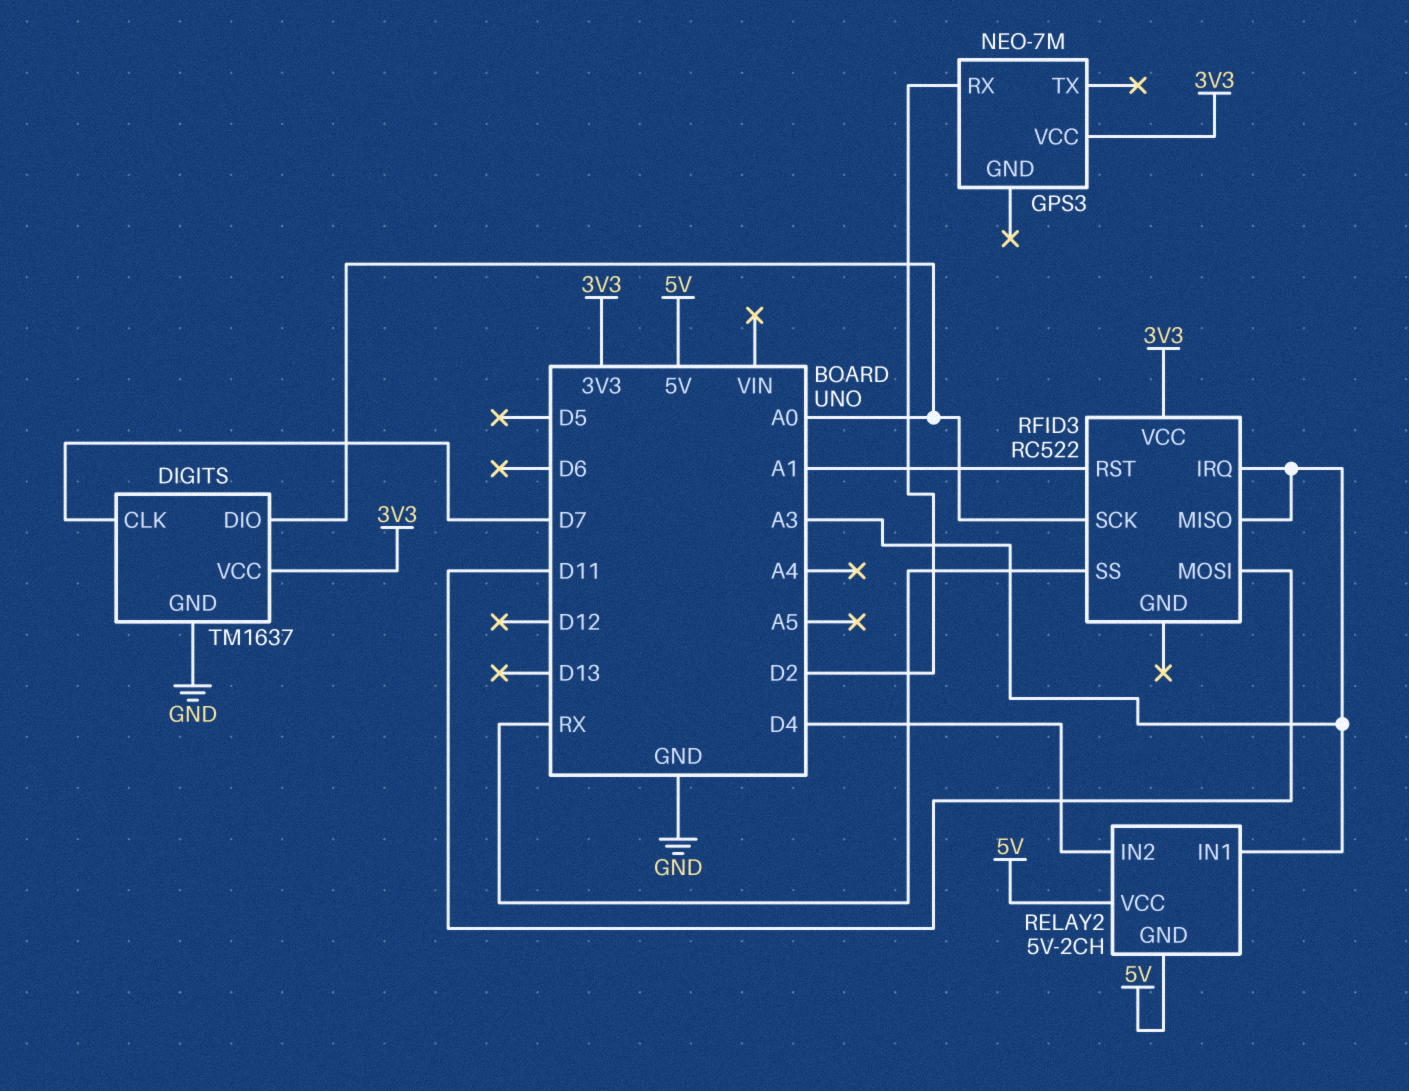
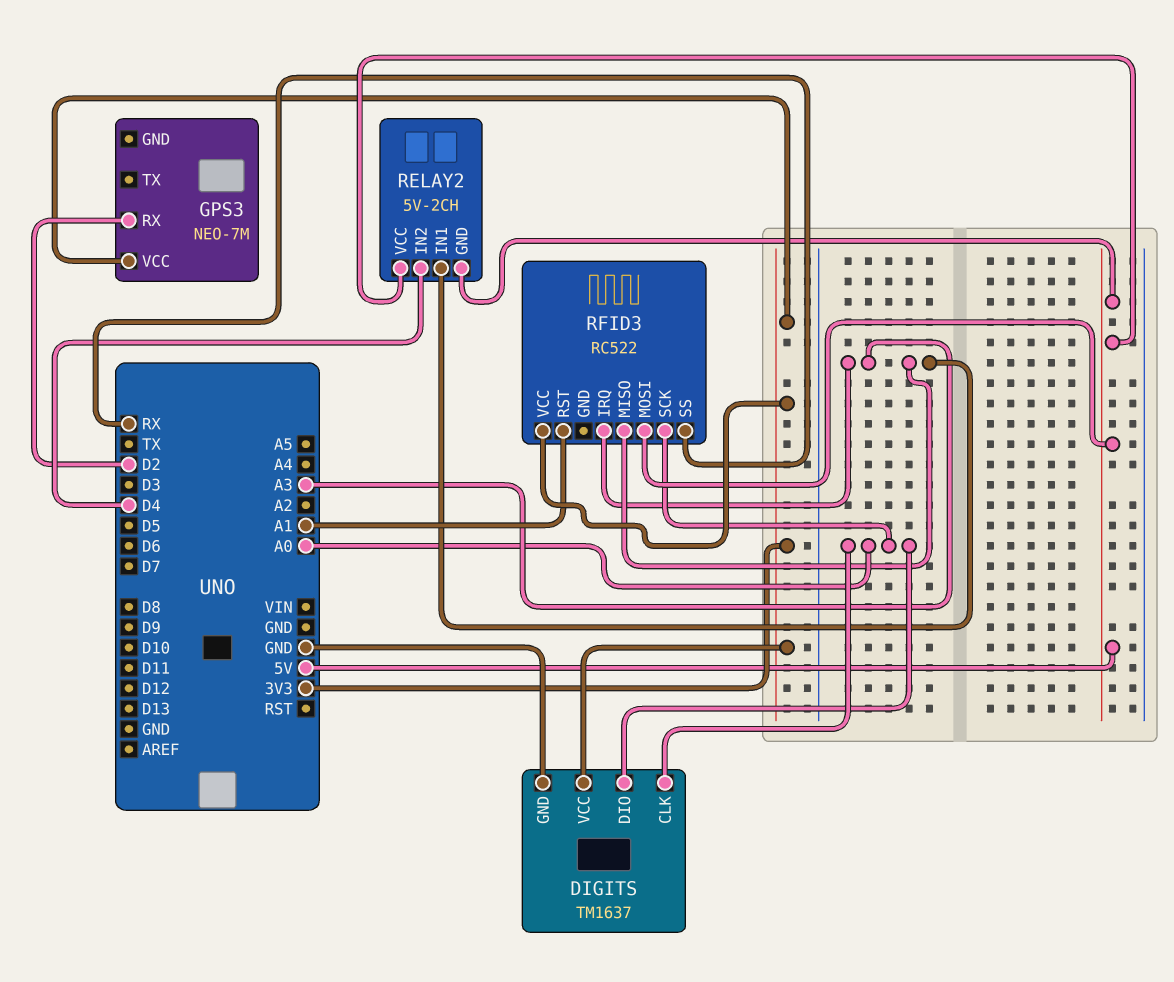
DIGITS pin CLK: D7 -> A0
RFID3 pin MOSI: D11 -> 5V

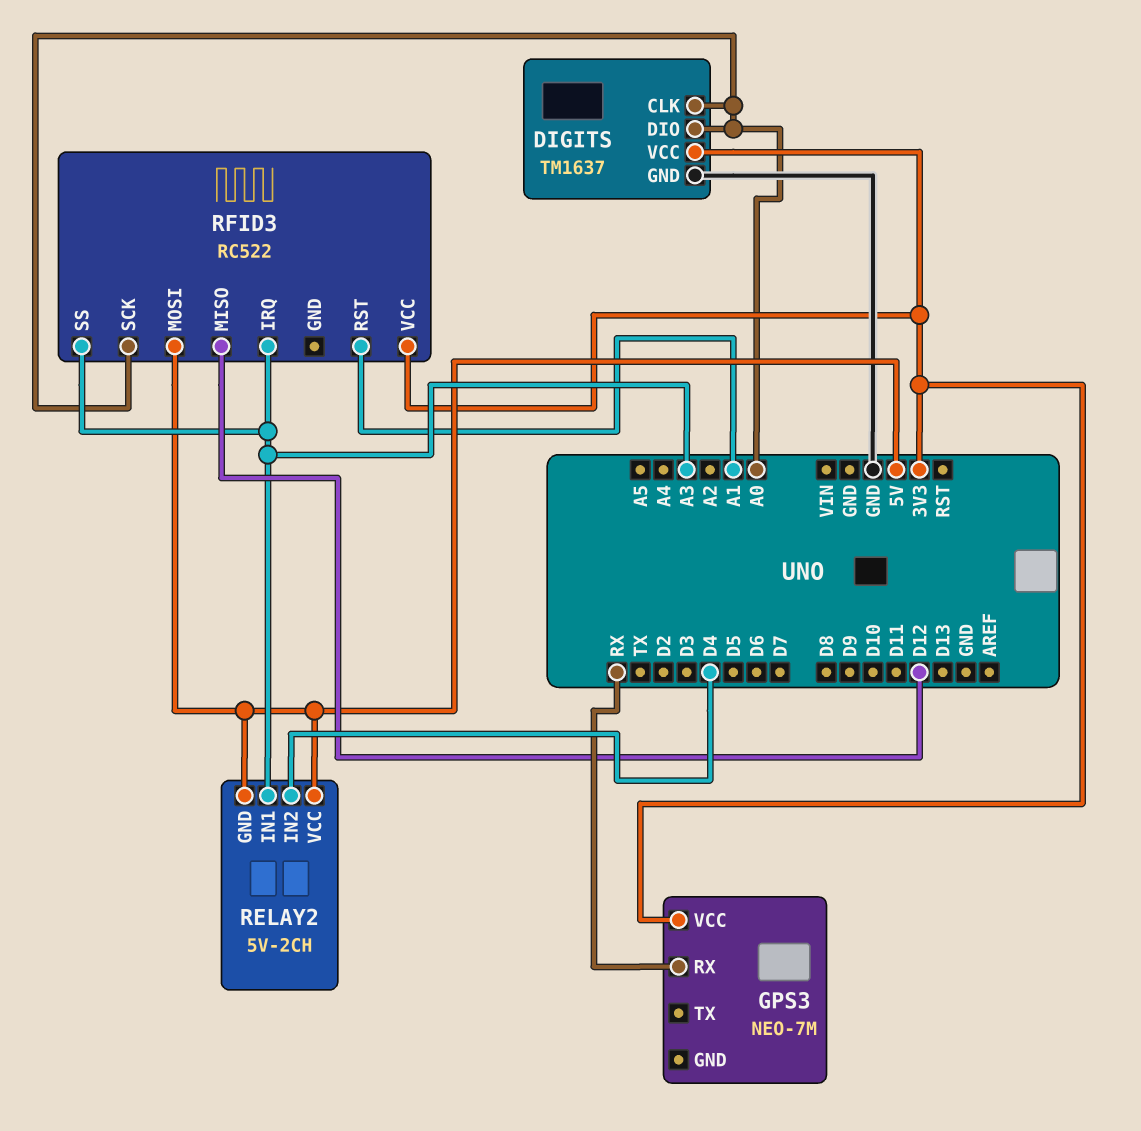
GPS3 pin RX: D2 -> RX
RFID3 pin MISO: A3 -> D12
RFID3 pin SS: RX -> A3

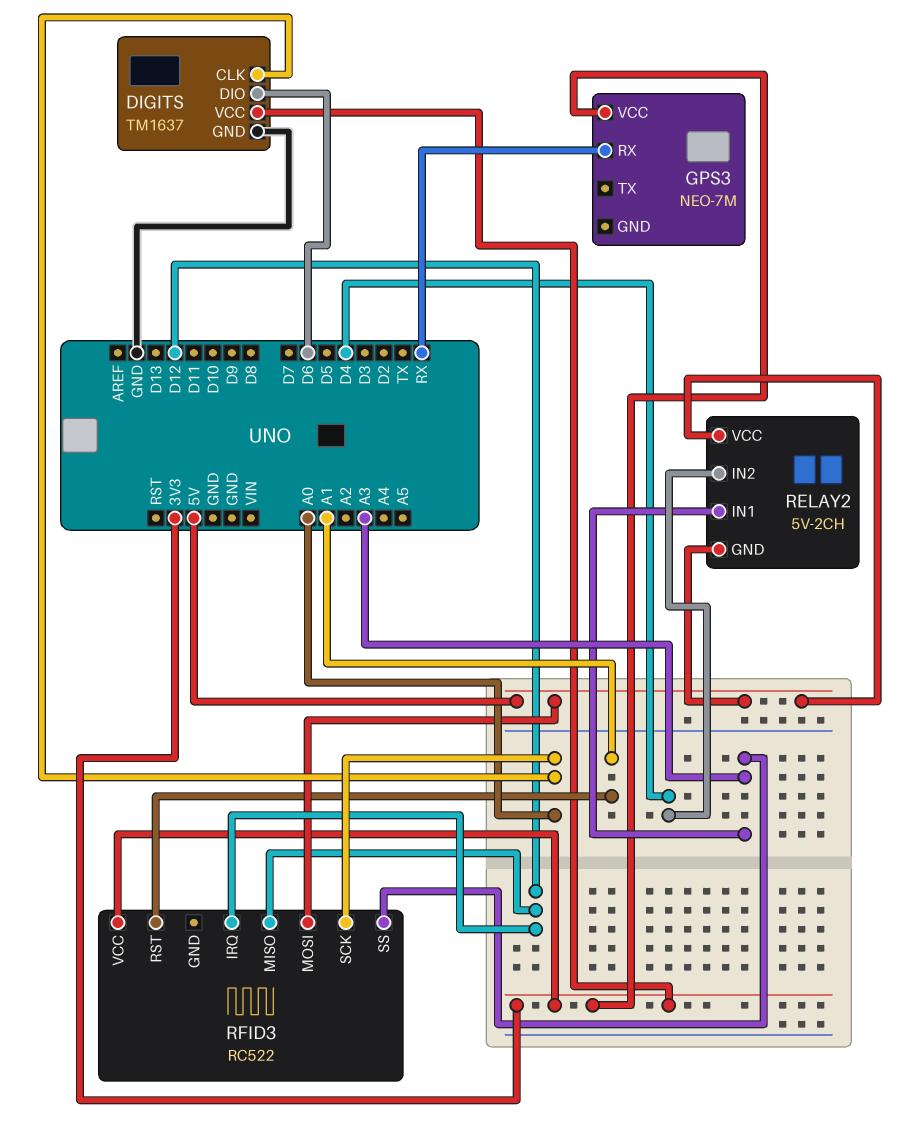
DIGITS pin DIO: A0 -> D6
RFID3 pin IRQ: A3 -> D12

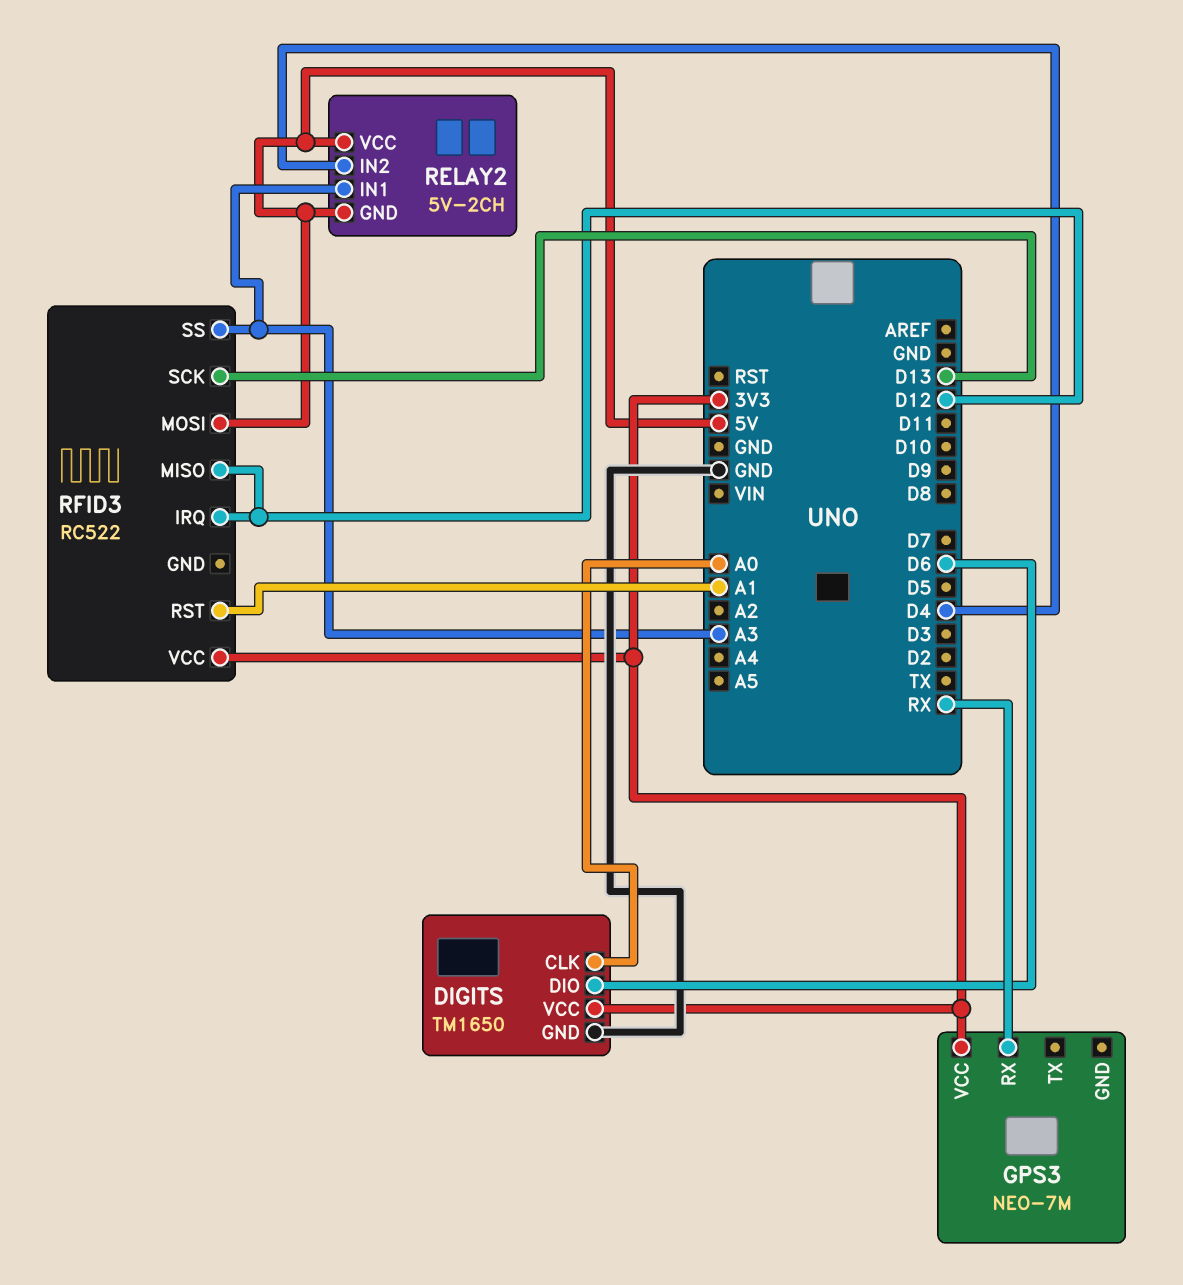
DIGITS: TM1637 -> TM1650
RFID3 pin SCK: A0 -> D13

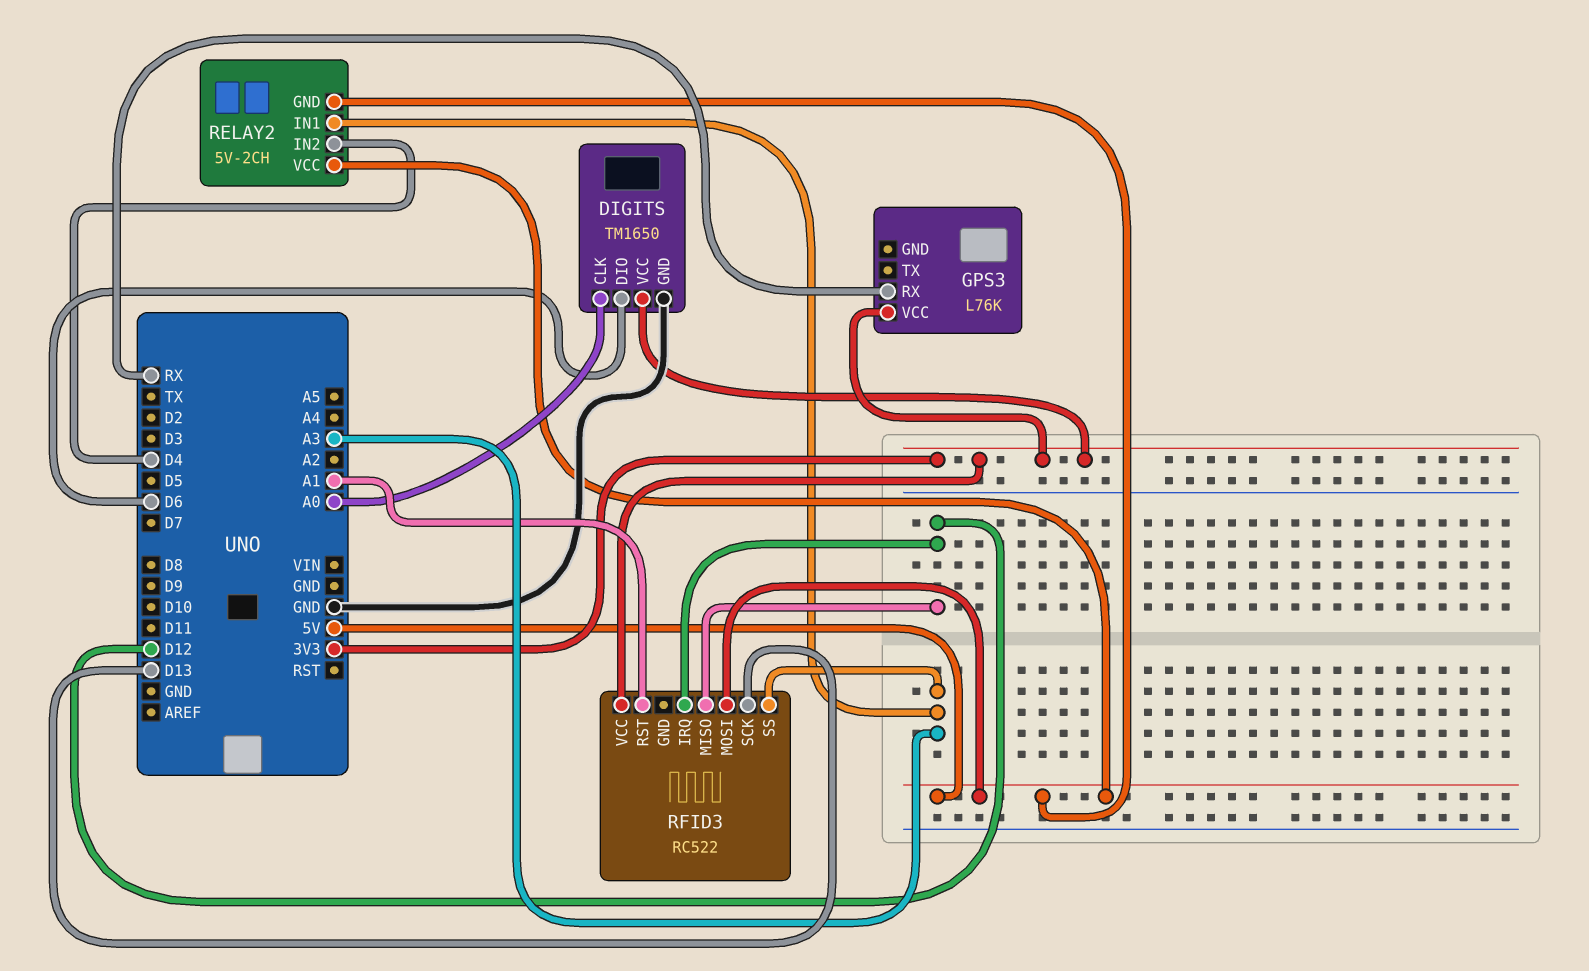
GPS3: NEO-7M -> L76K

